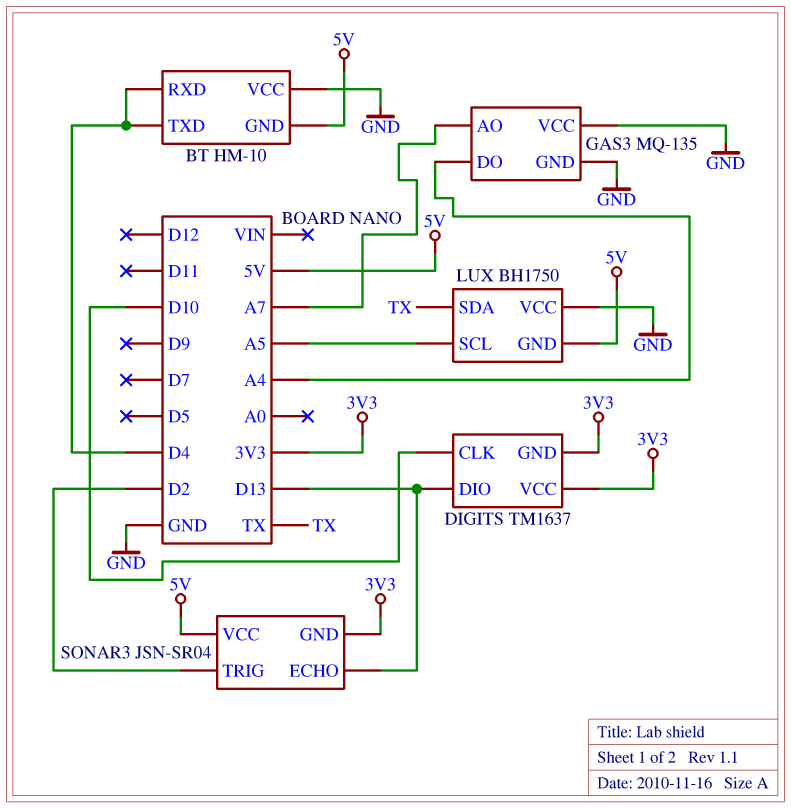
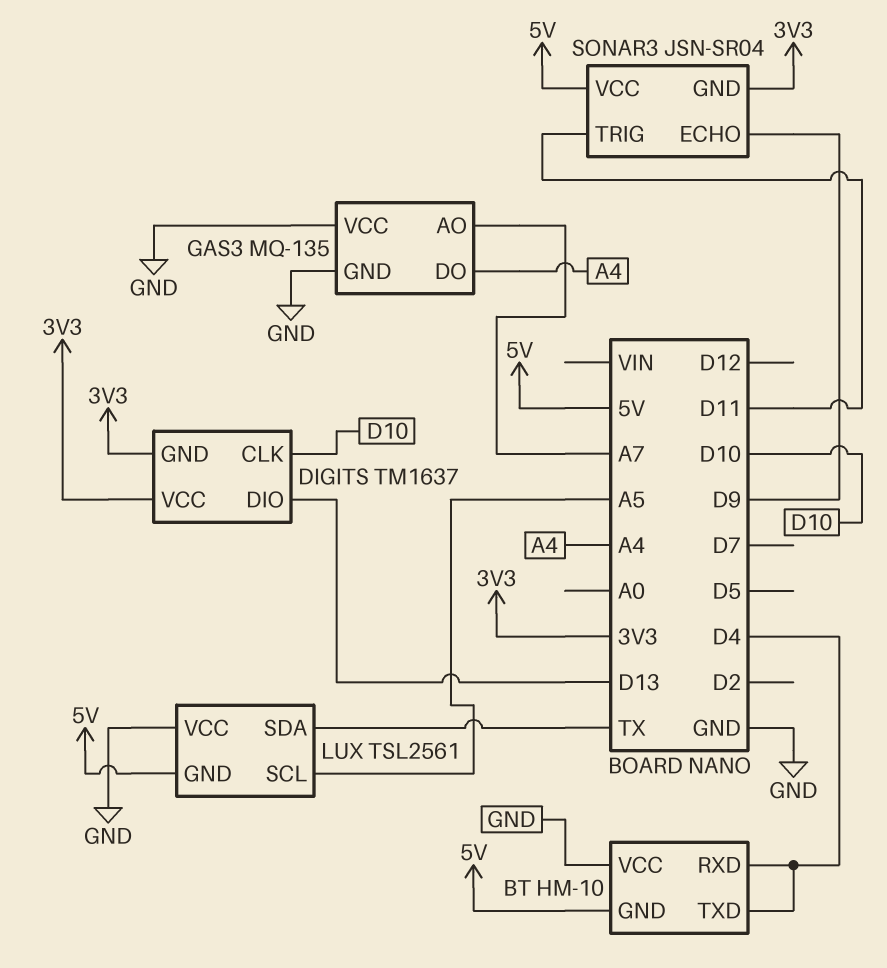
LUX: BH1750 -> TSL2561
SONAR3 pin ECHO: D13 -> D9
SONAR3 pin TRIG: D2 -> D11

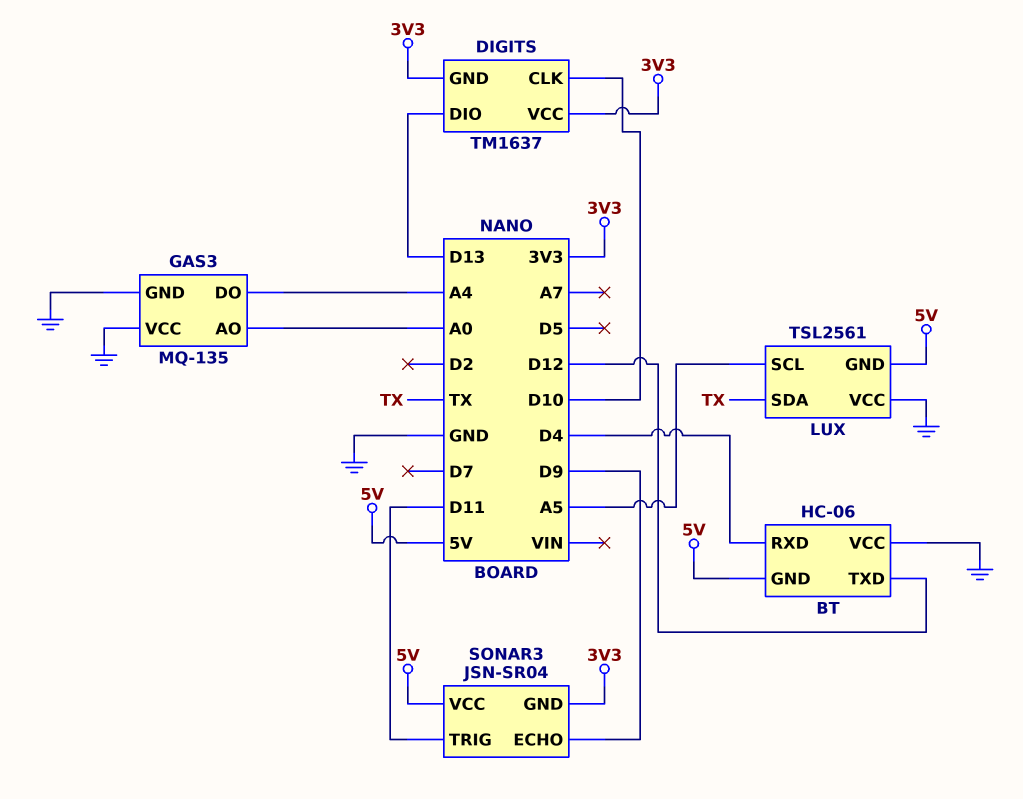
BT: HM-10 -> HC-06
BT pin TXD: D4 -> D12
GAS3 pin AO: A7 -> A0

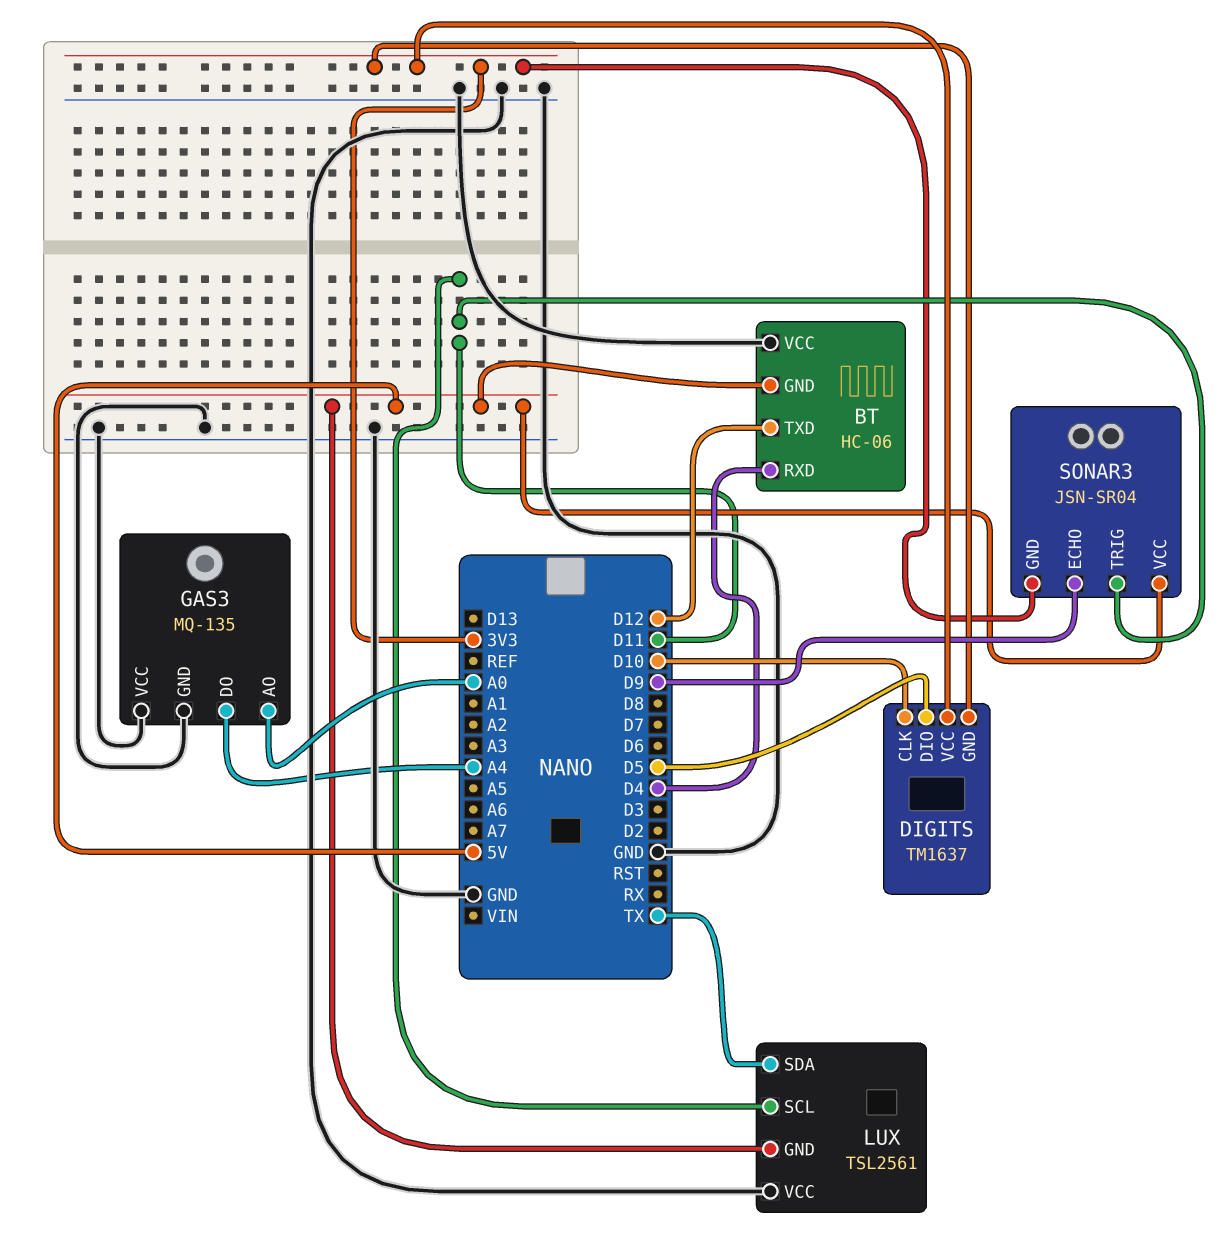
DIGITS pin DIO: D13 -> D5
LUX pin SCL: A5 -> D11

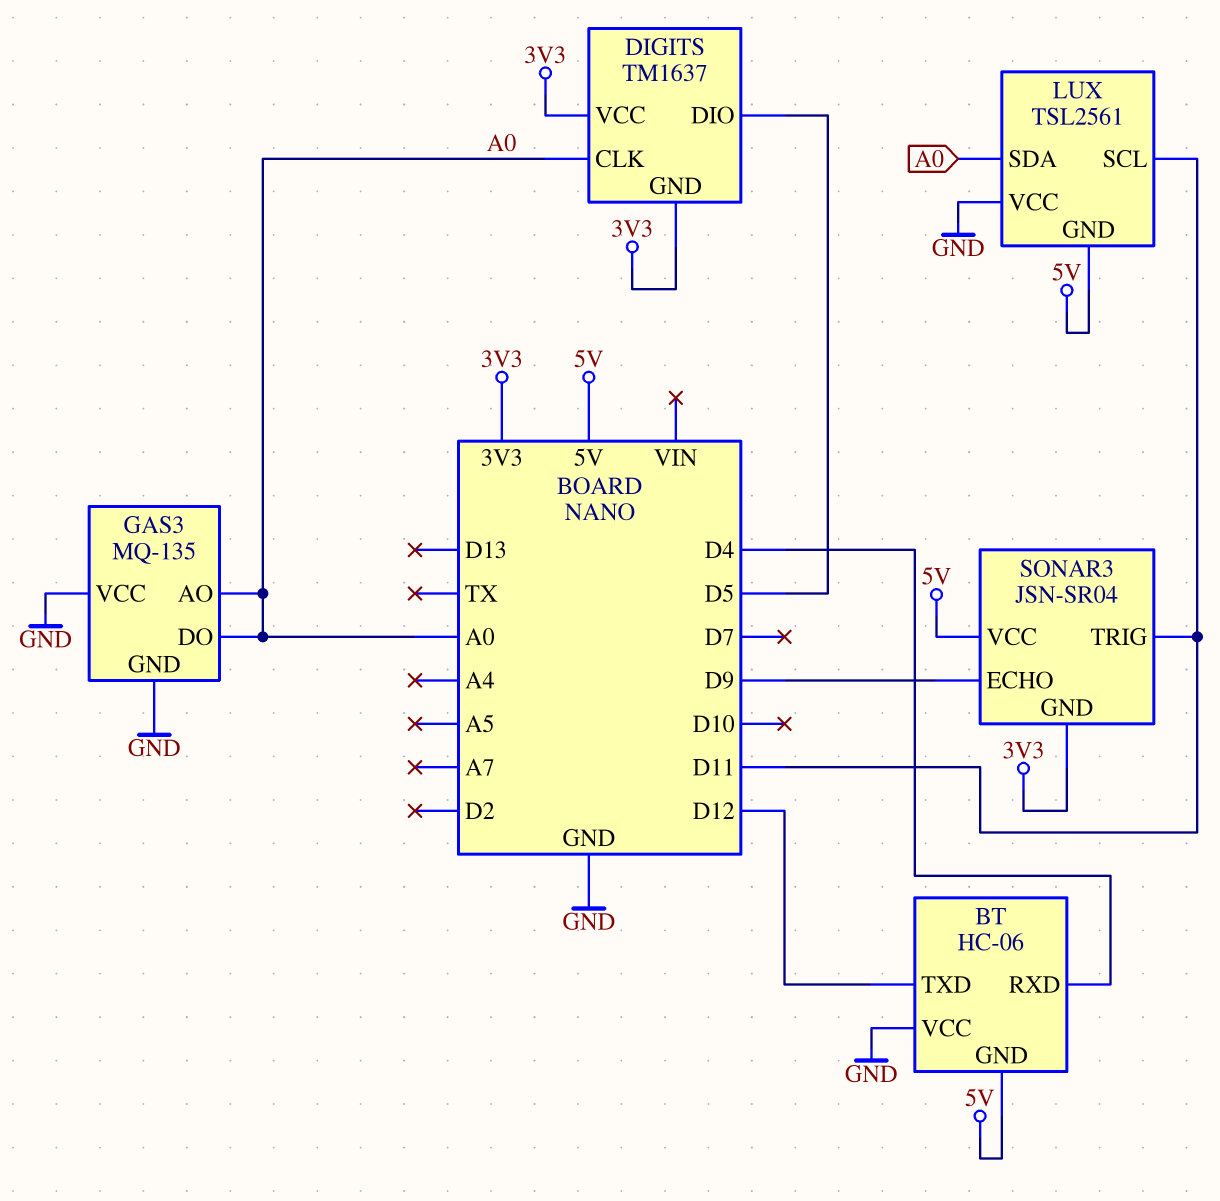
DIGITS pin CLK: D10 -> A0
GAS3 pin DO: A4 -> A0
LUX pin SDA: TX -> A0

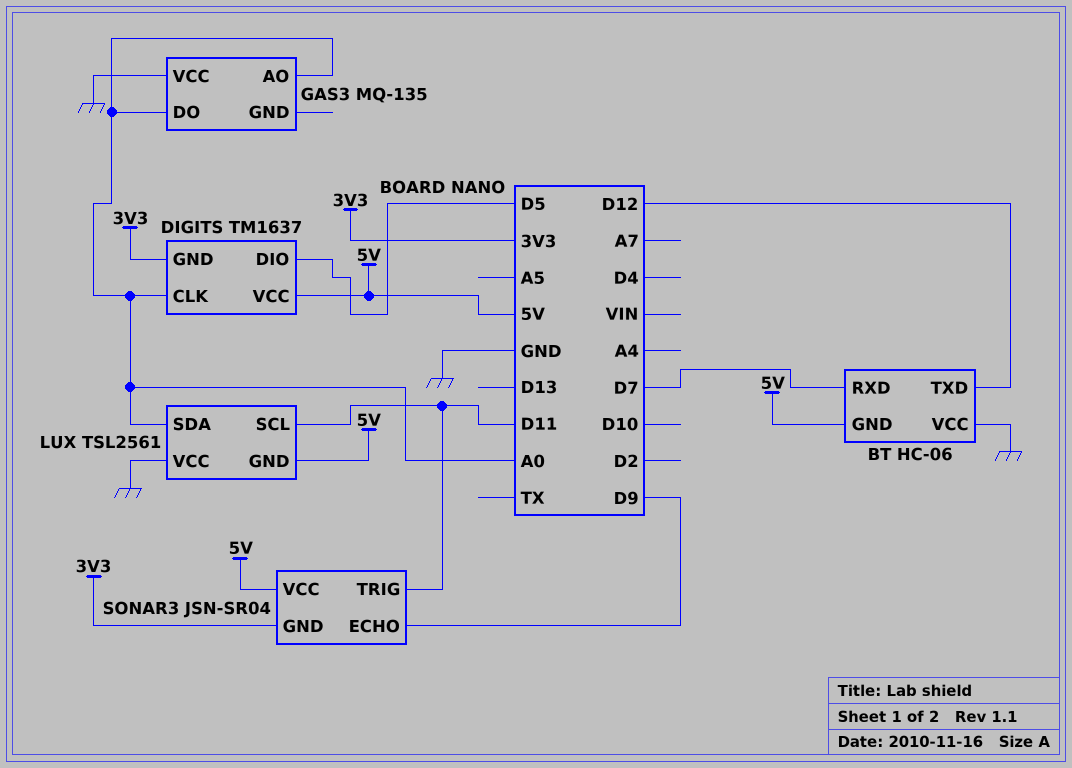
BT pin RXD: D4 -> D7
DIGITS pin VCC: 3V3 -> 5V
GAS3 pin GND: GND -> none

